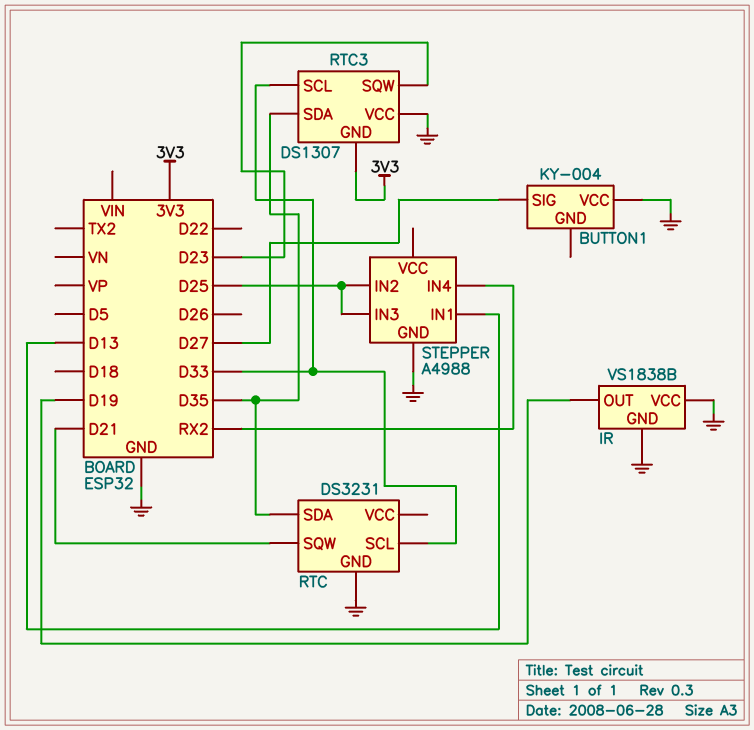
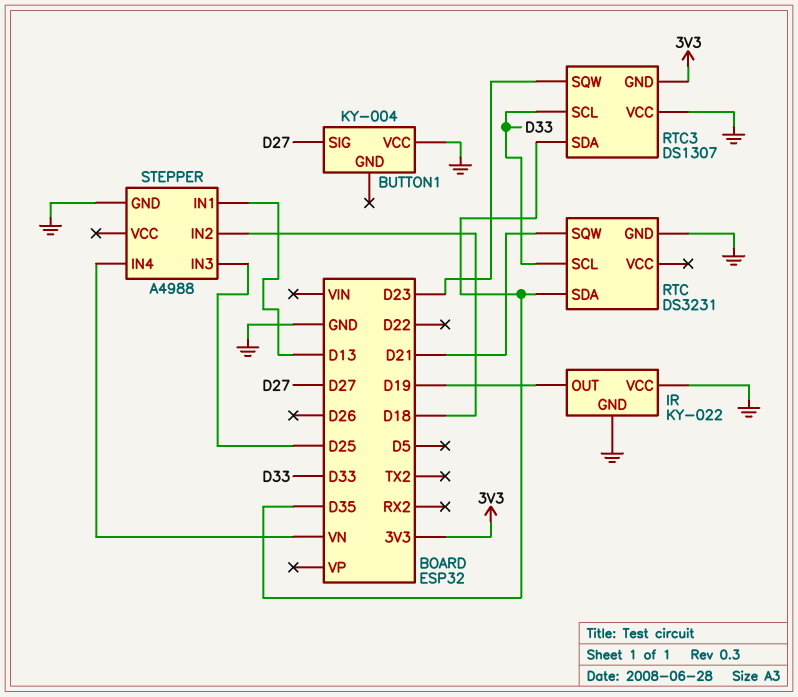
IR: VS1838B -> KY-022
STEPPER pin IN2: D25 -> D18
STEPPER pin IN4: RX2 -> VN

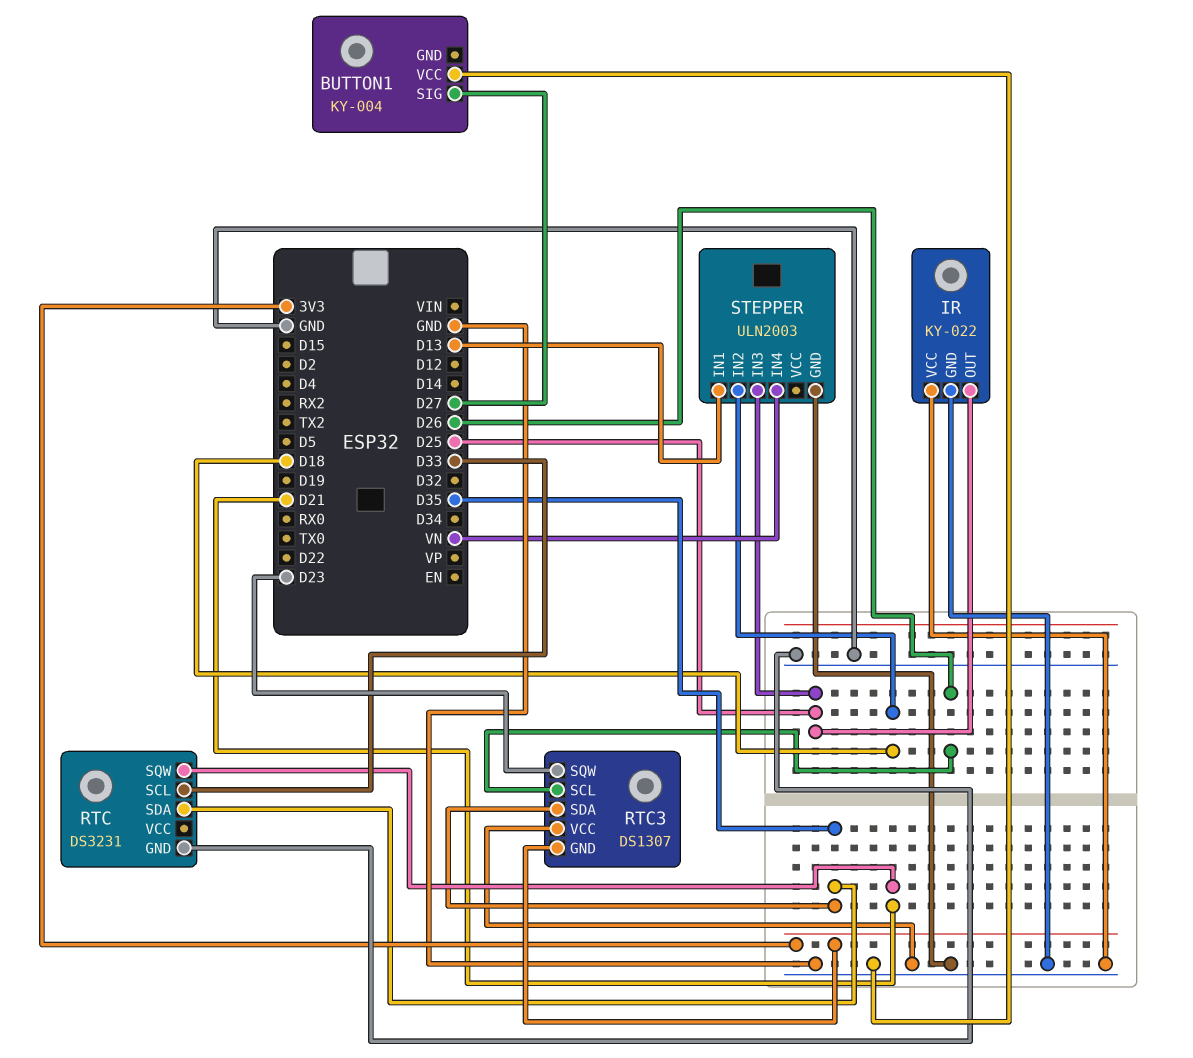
IR pin OUT: D19 -> D25
RTC3 pin SCL: D33 -> D26
STEPPER: A4988 -> ULN2003

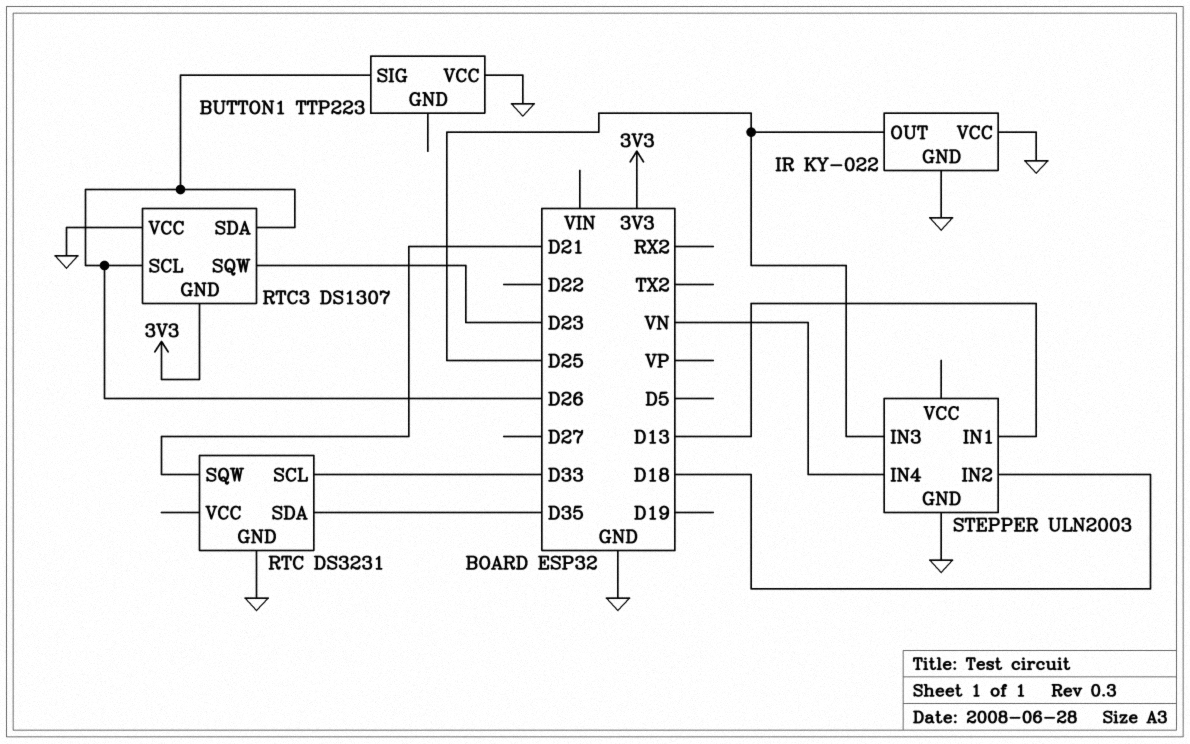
BUTTON1: KY-004 -> TTP223
BUTTON1 pin SIG: D27 -> D26
RTC3 pin SDA: D35 -> D26

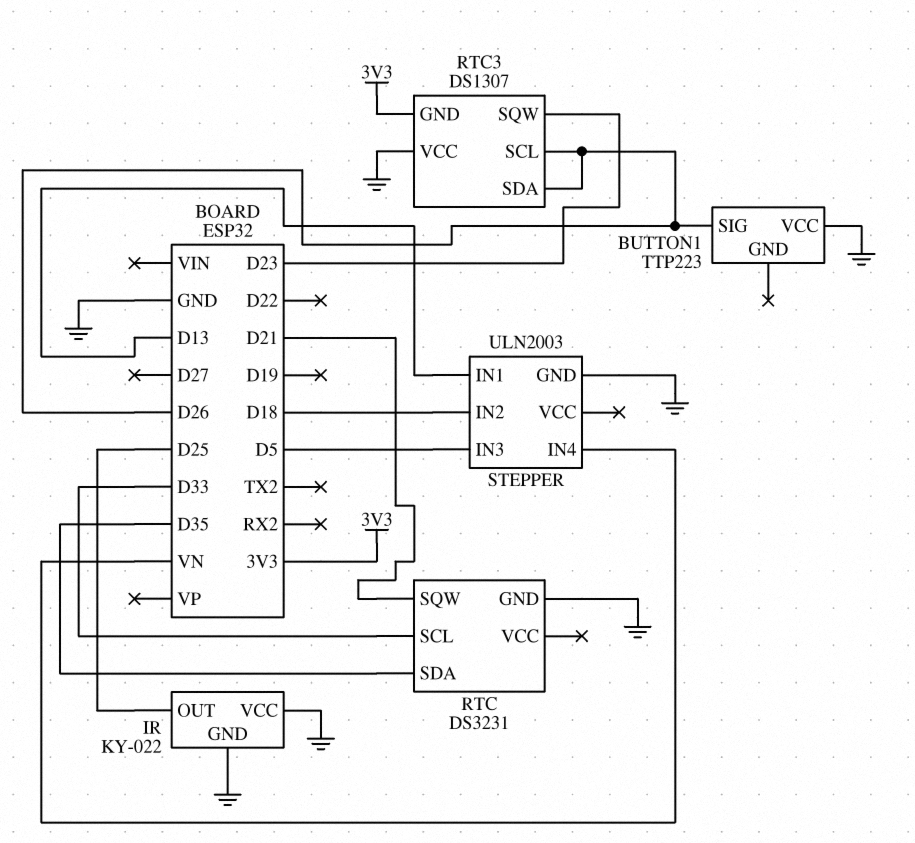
STEPPER pin IN3: D25 -> D5

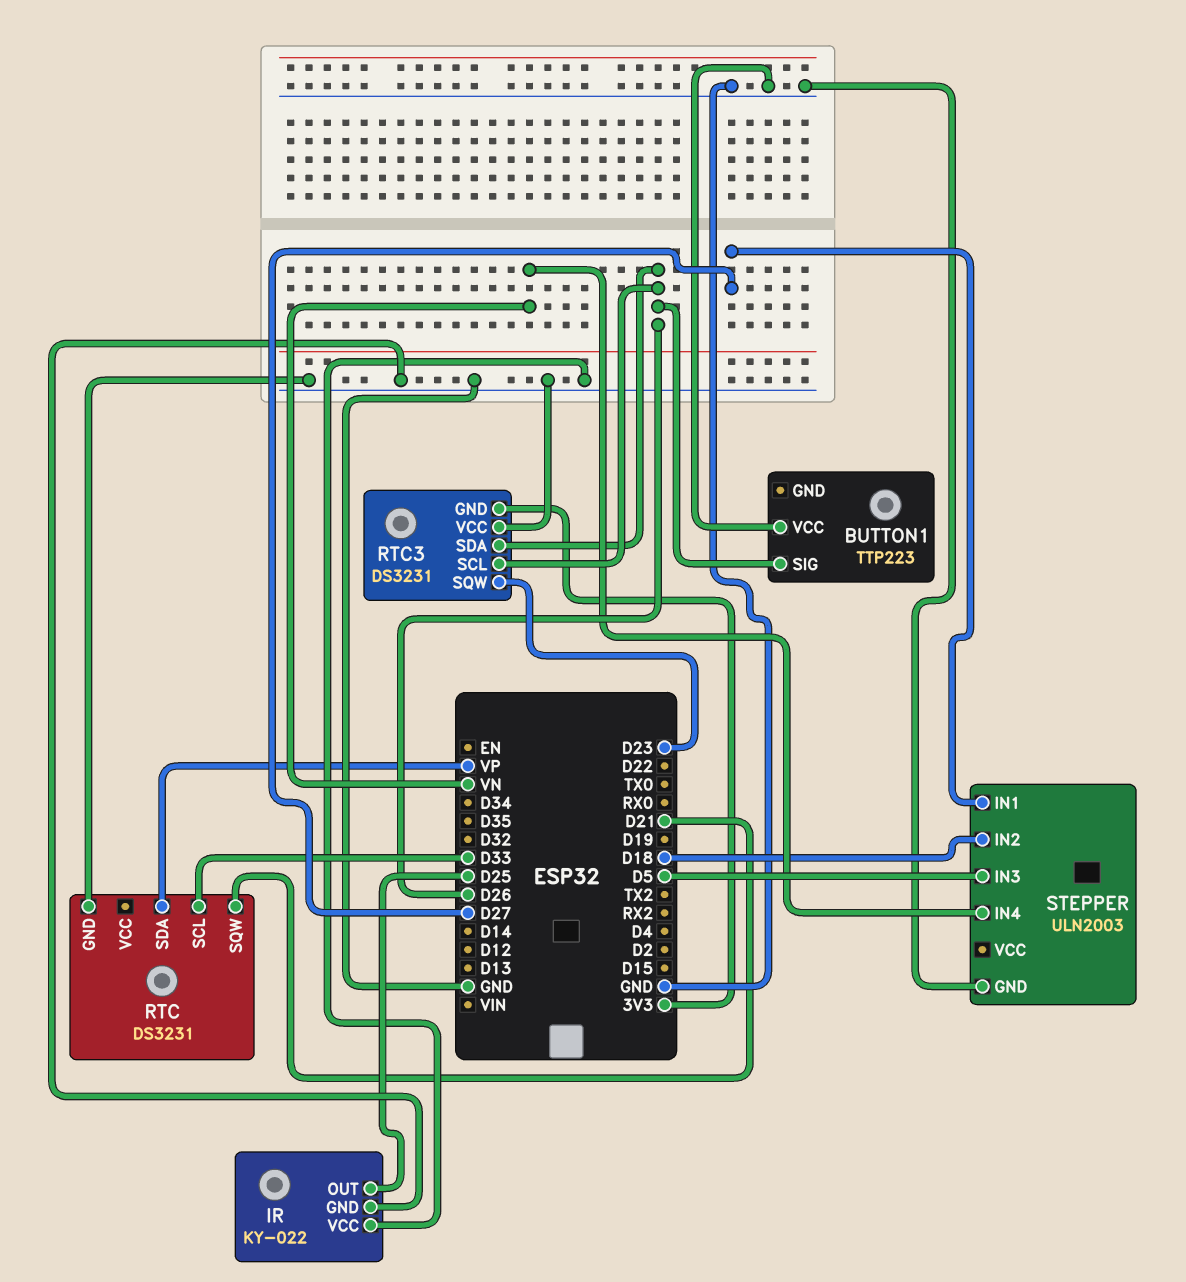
RTC pin SDA: D35 -> VP
RTC3: DS1307 -> DS3231
STEPPER pin IN1: D13 -> D27

